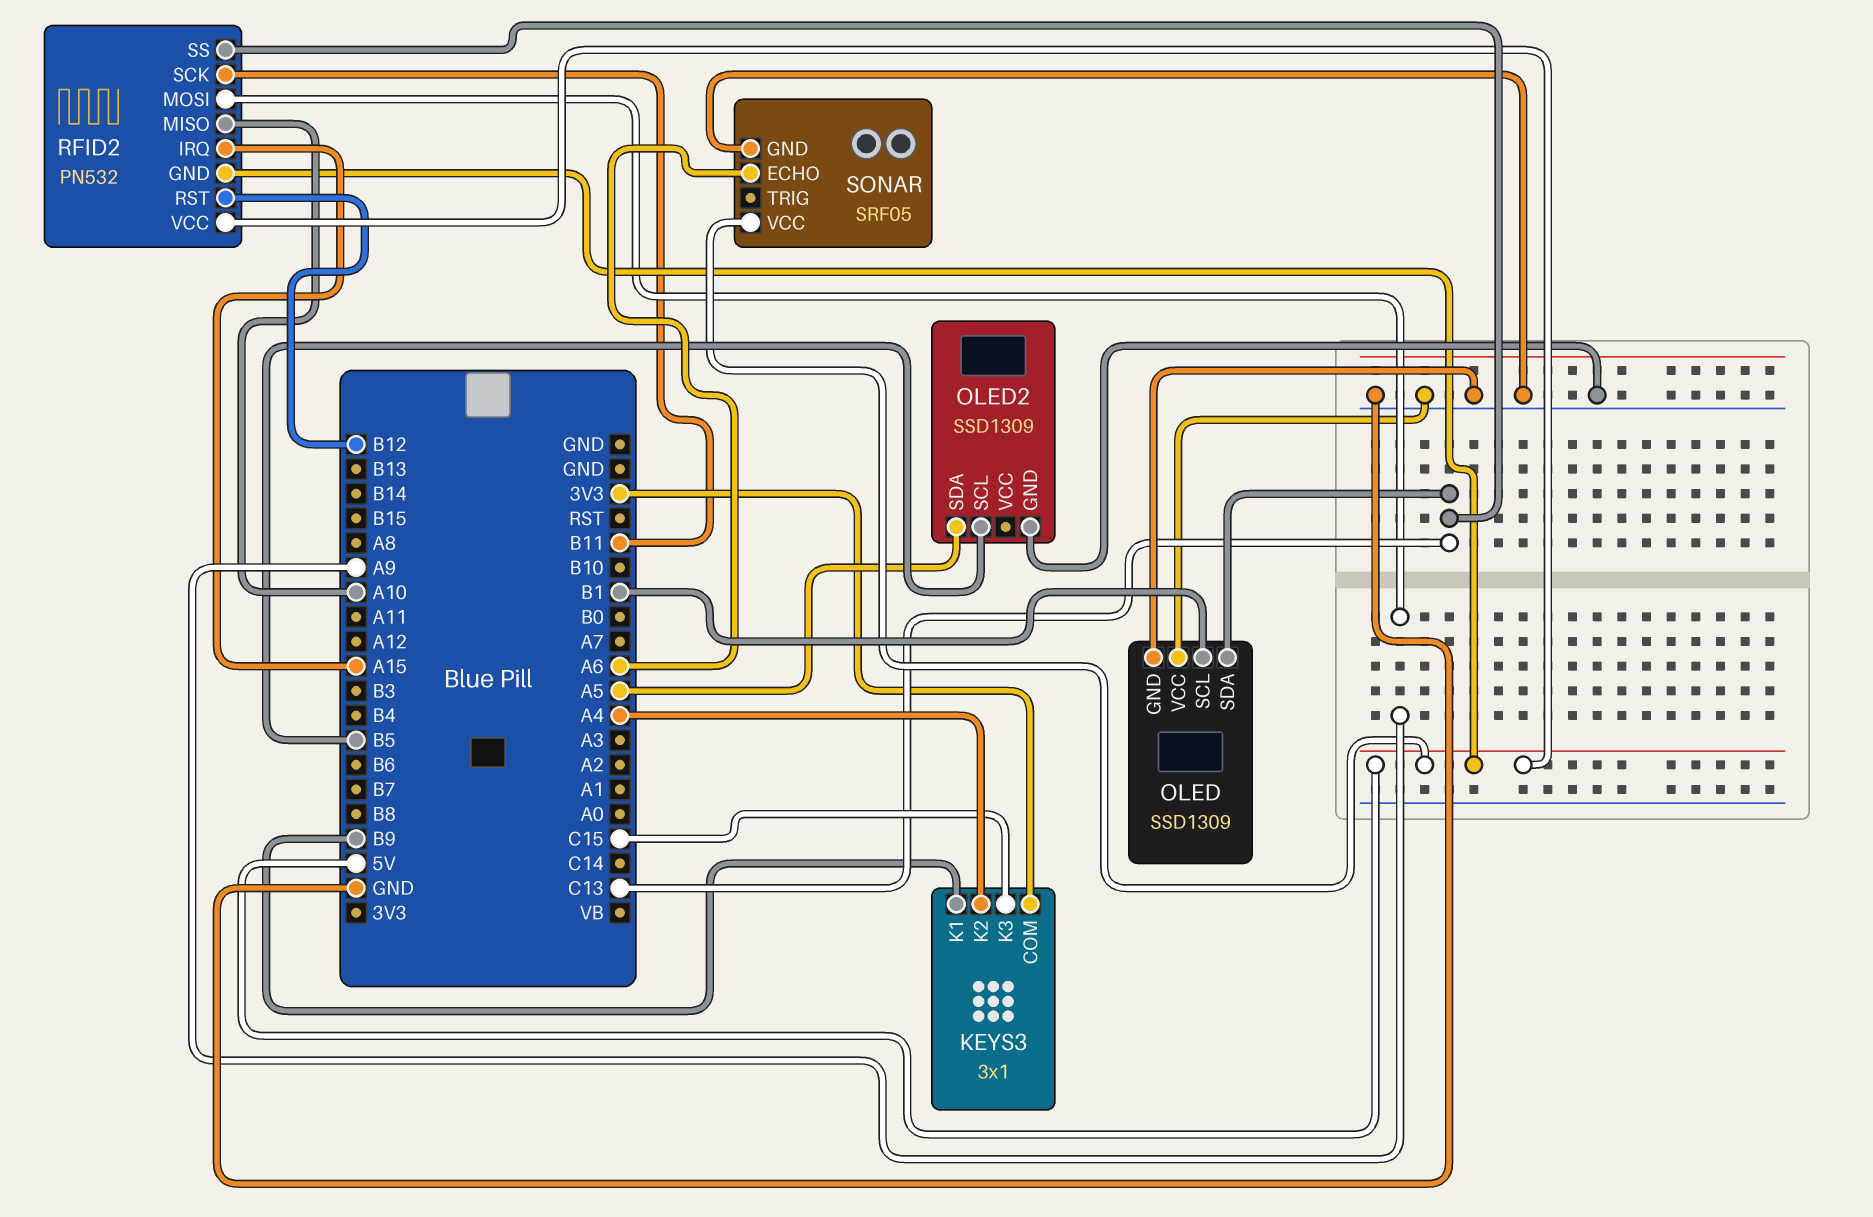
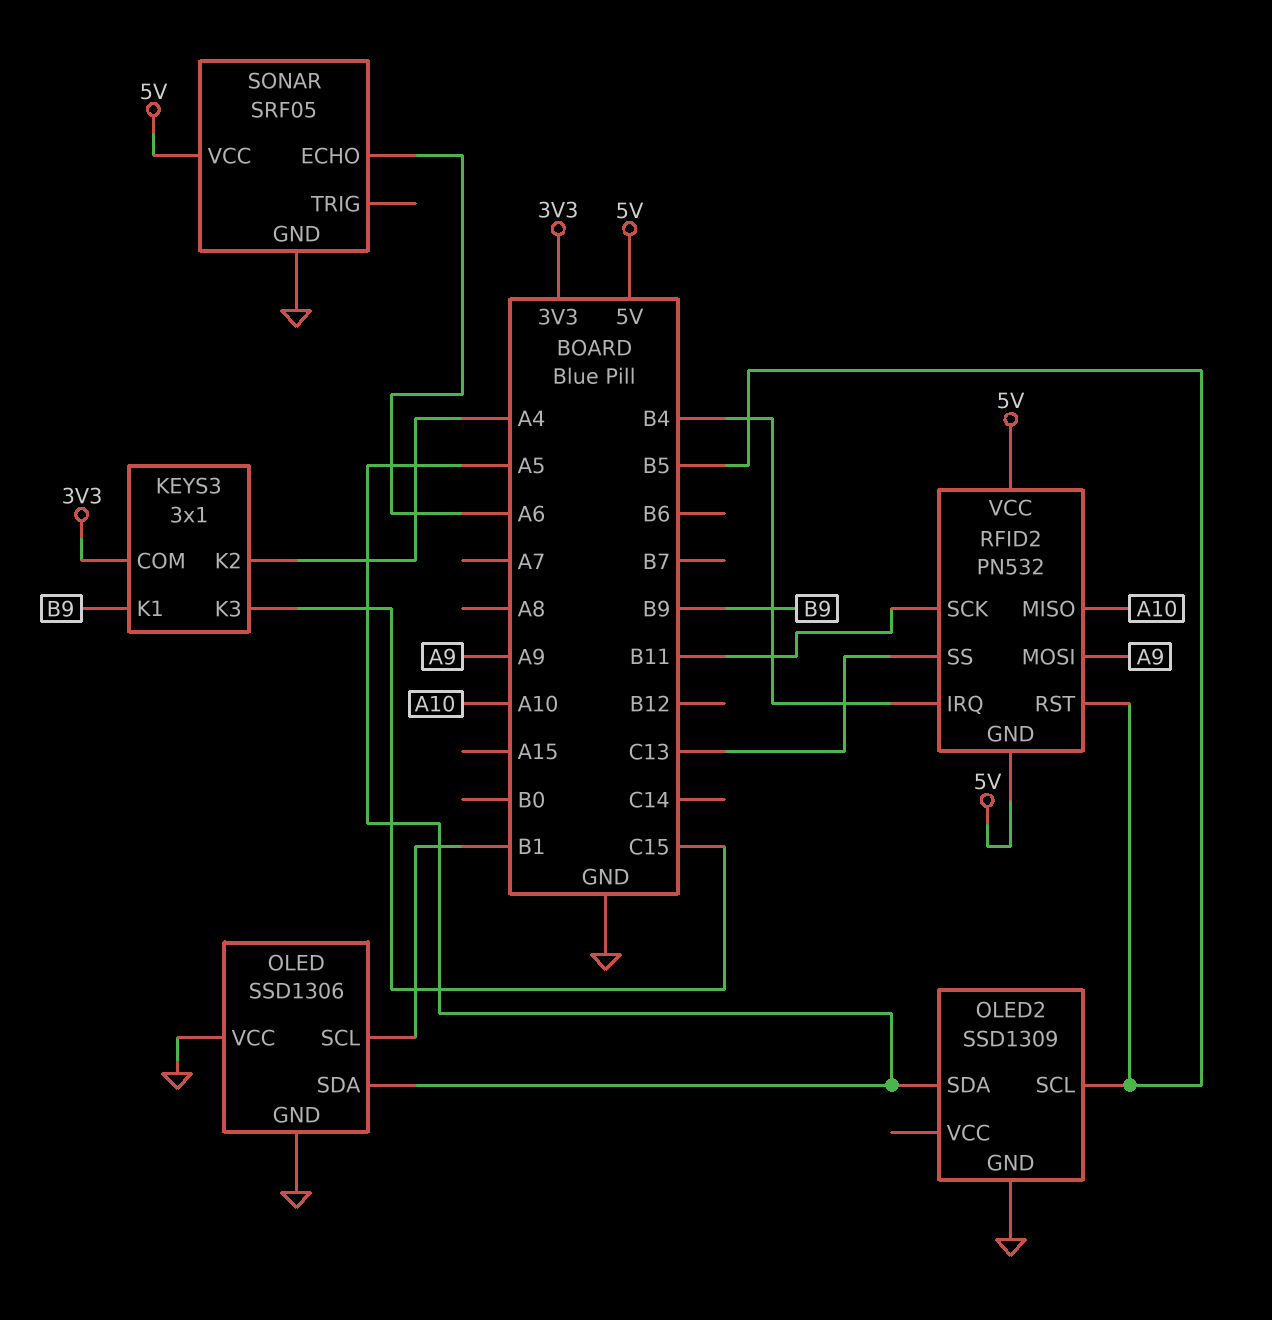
OLED: SSD1309 -> SSD1306
OLED pin SDA: C13 -> A5
RFID2 pin IRQ: A15 -> B4
RFID2 pin RST: B12 -> B5

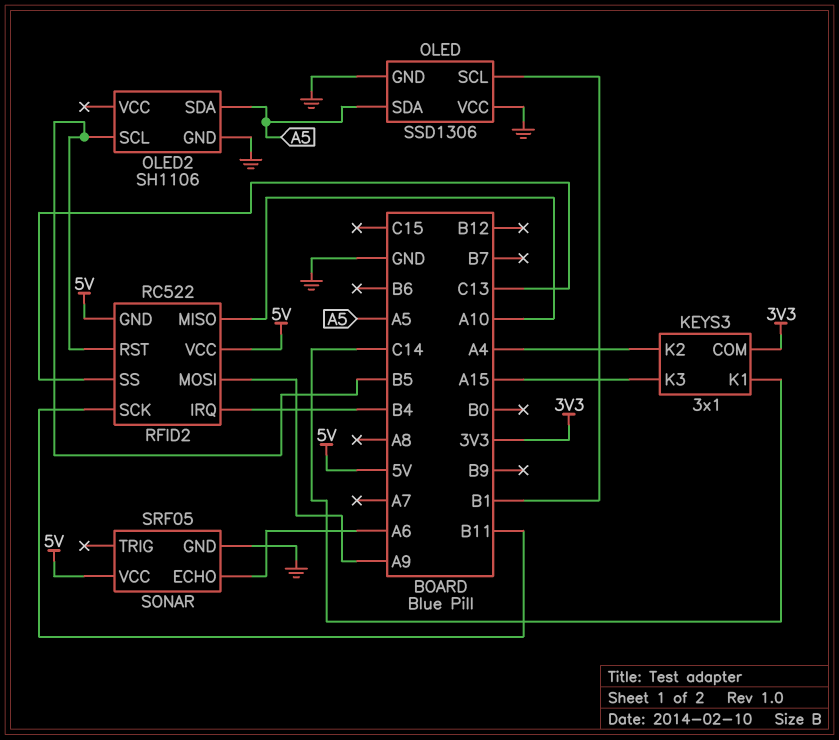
KEYS3 pin K1: B9 -> C14
KEYS3 pin K3: C15 -> A15
OLED2: SSD1309 -> SH1106
RFID2: PN532 -> RC522

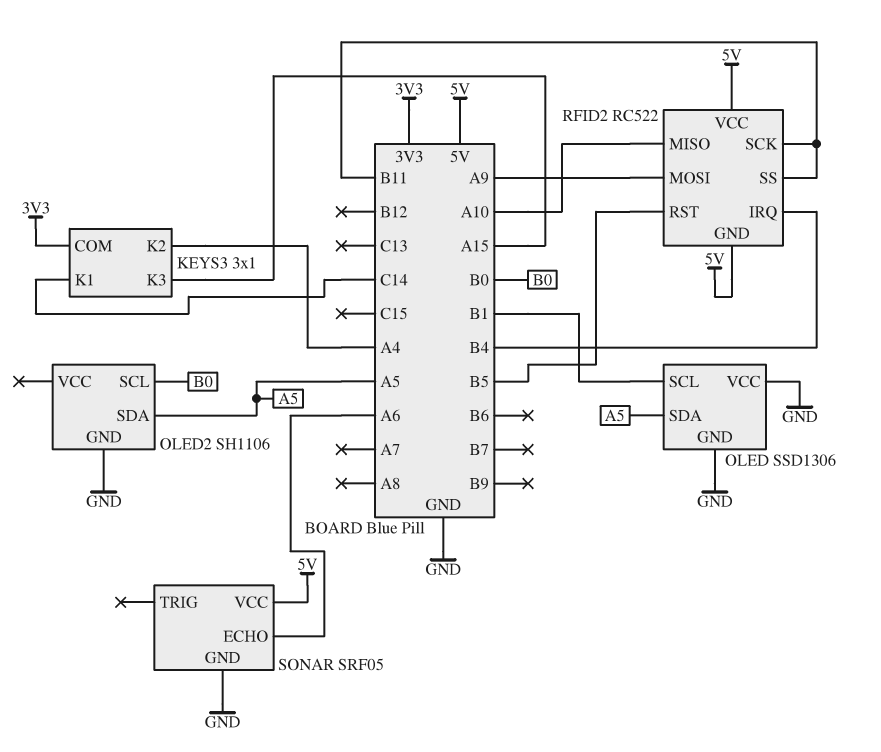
OLED2 pin SCL: B5 -> B0
RFID2 pin SS: C13 -> B11

